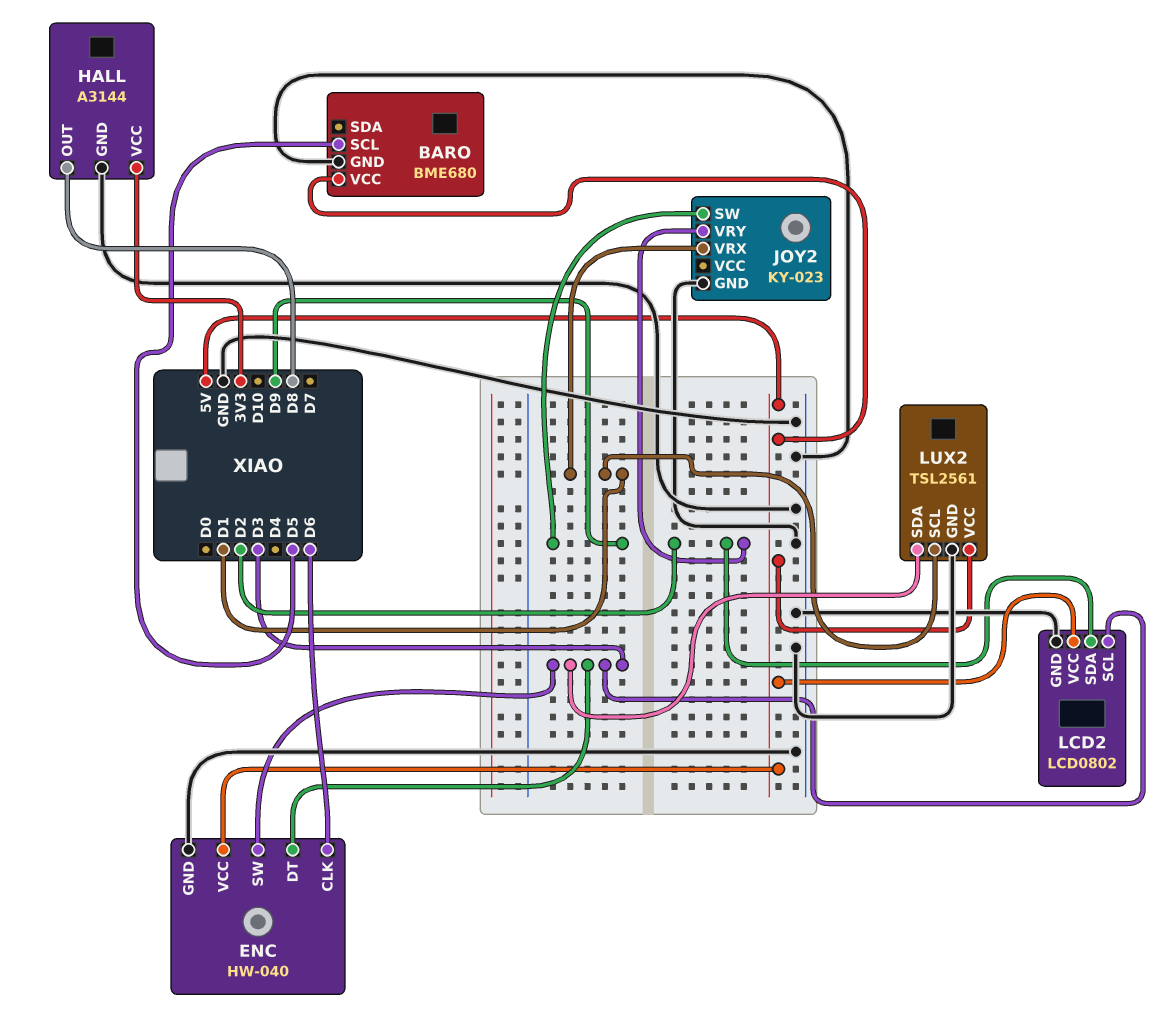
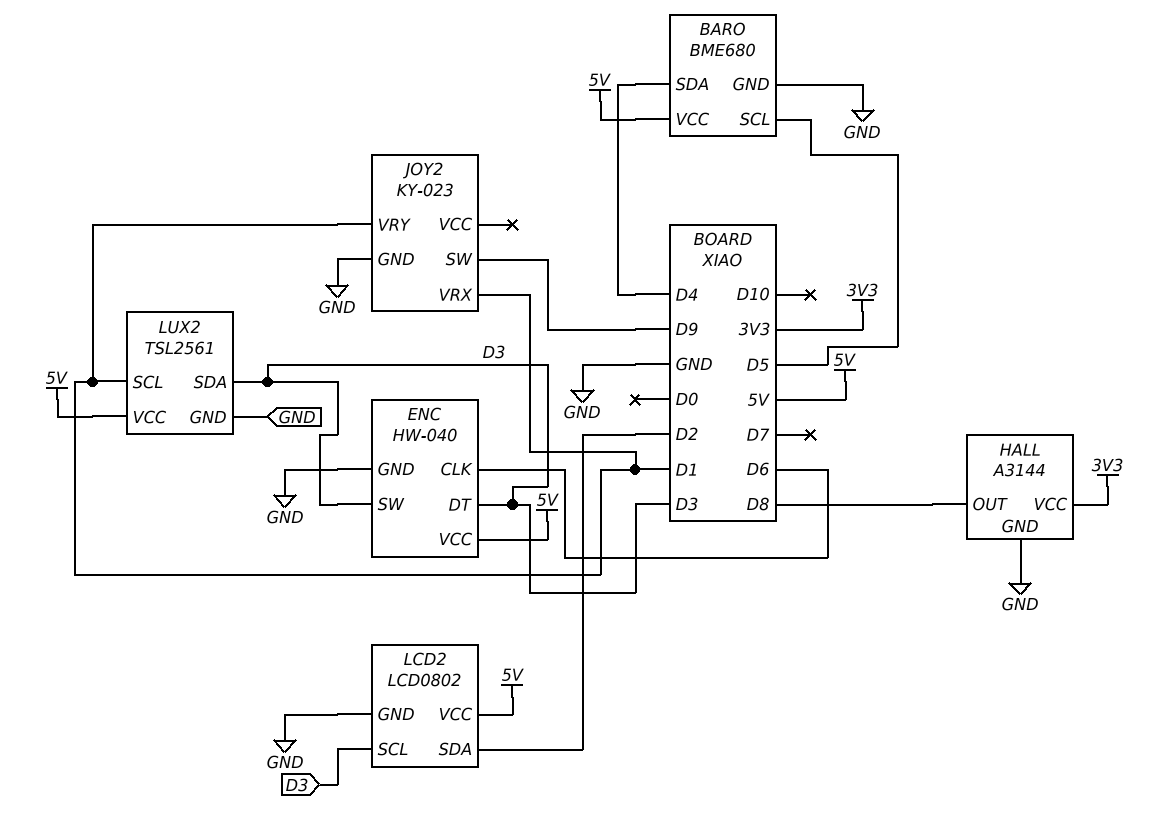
BARO pin SDA: none -> D4
JOY2 pin VRY: D2 -> D1

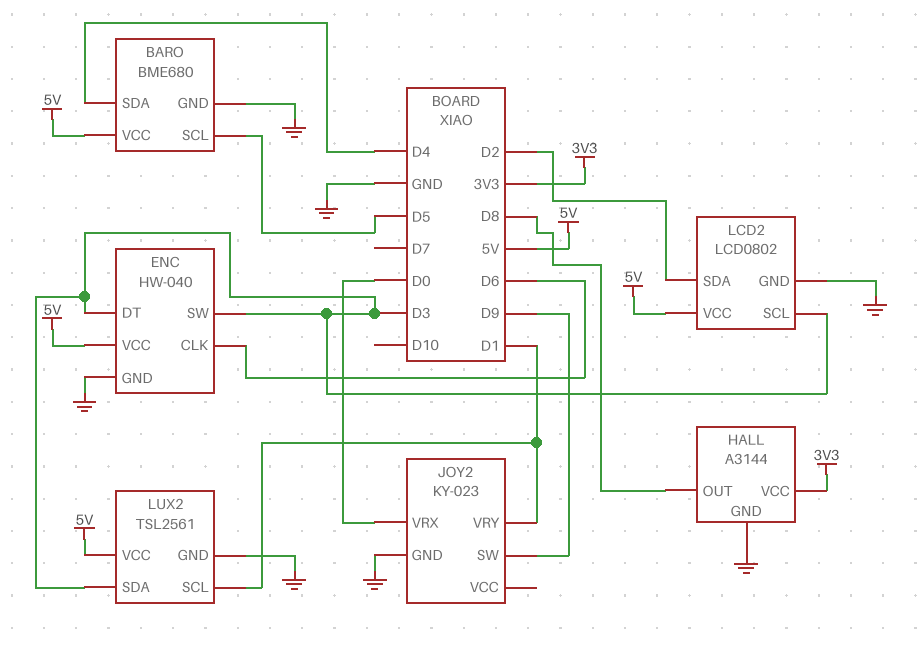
JOY2 pin VRX: D1 -> D0

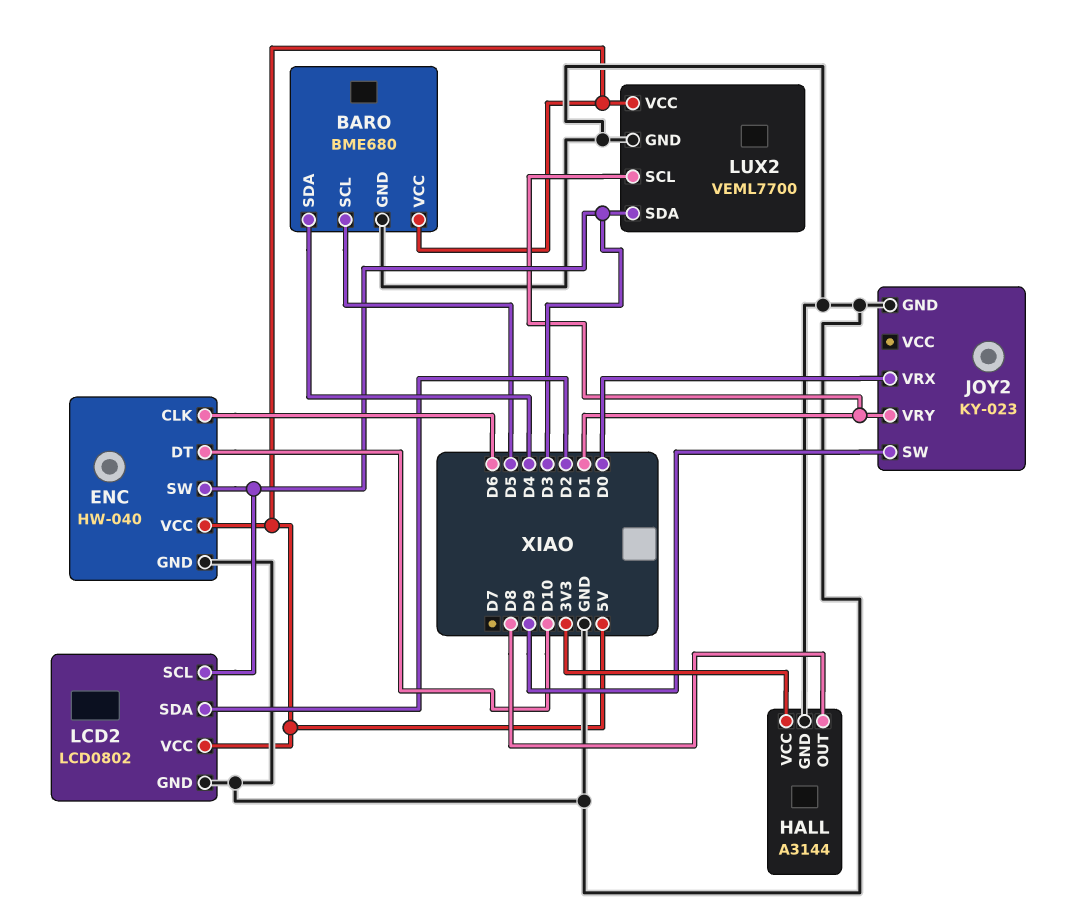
ENC pin DT: D3 -> D10
LUX2: TSL2561 -> VEML7700

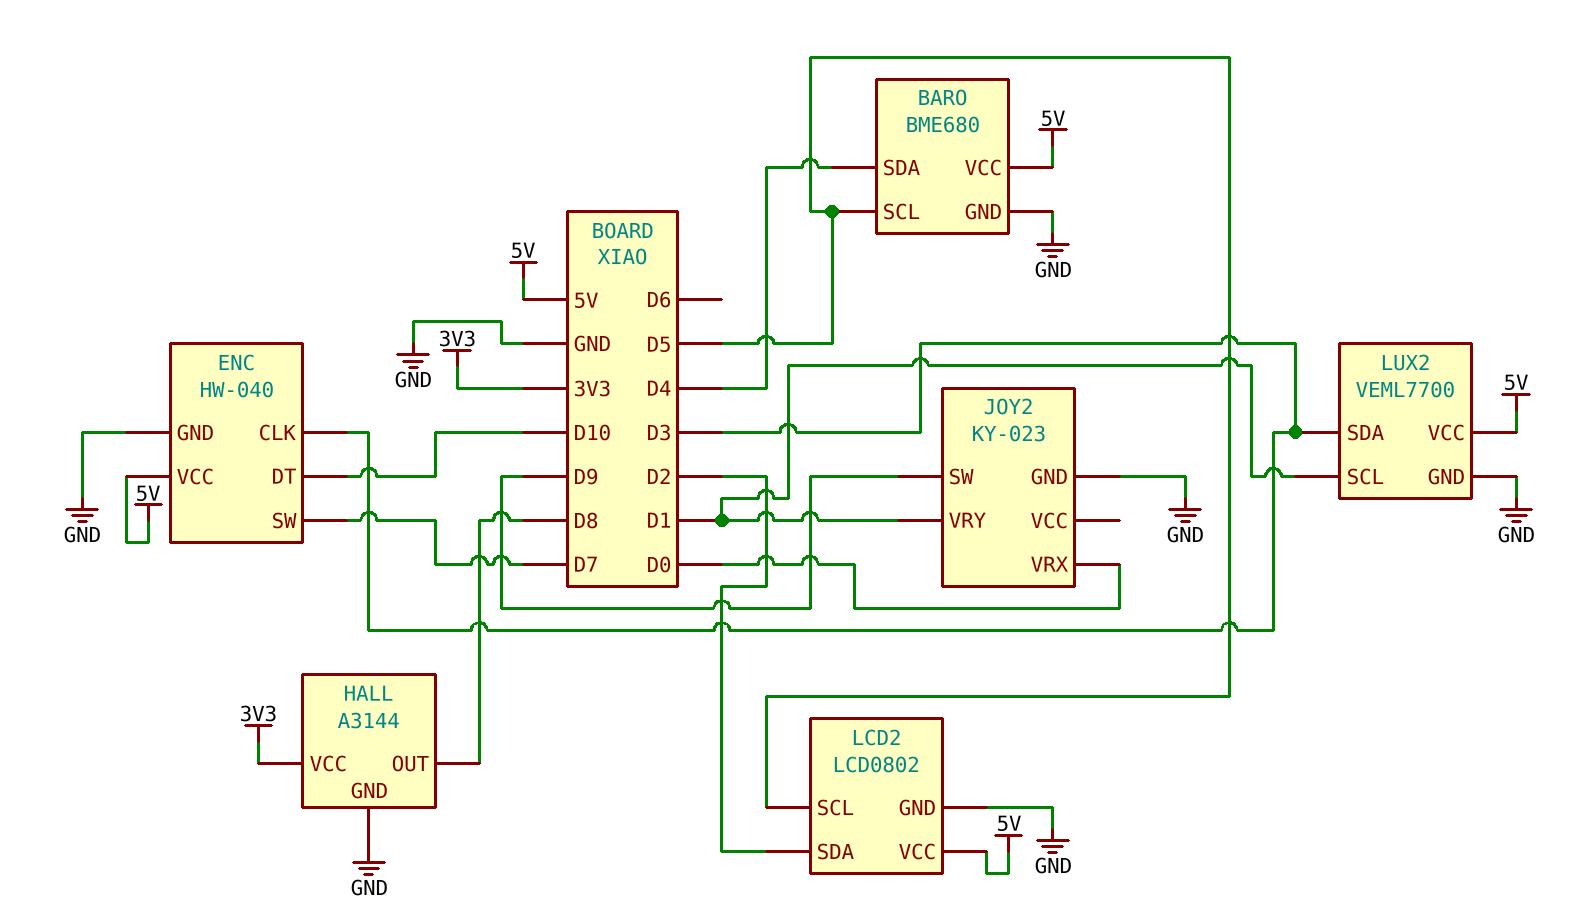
ENC pin CLK: D6 -> D3
ENC pin SW: D3 -> D7
LCD2 pin SCL: D3 -> D5

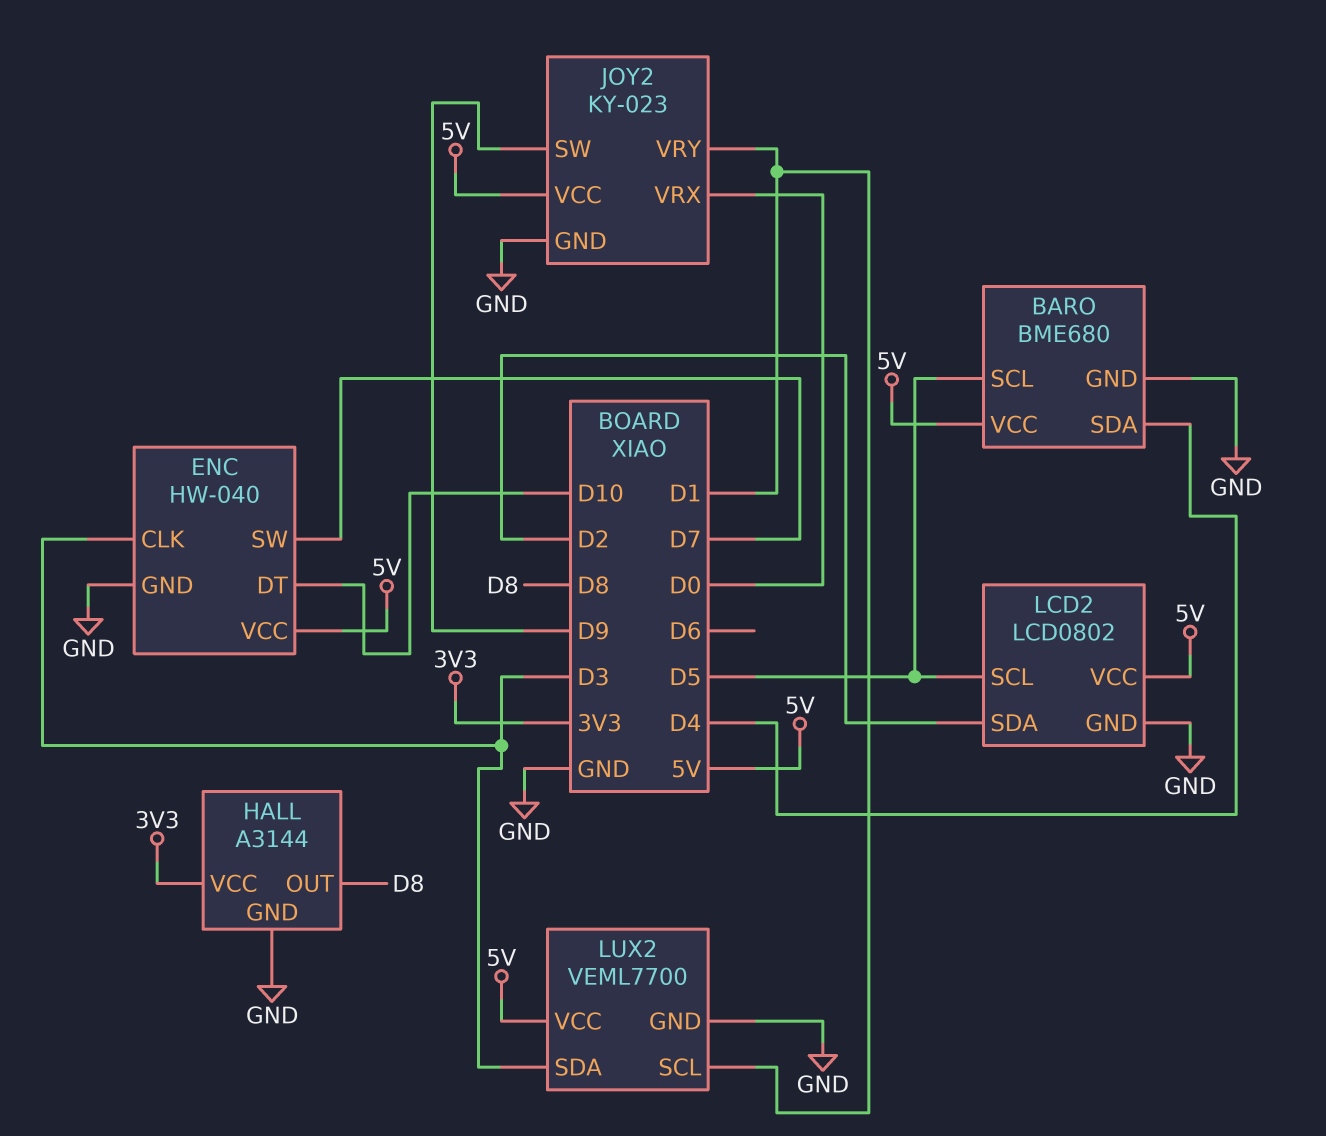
JOY2 pin VCC: none -> 5V

